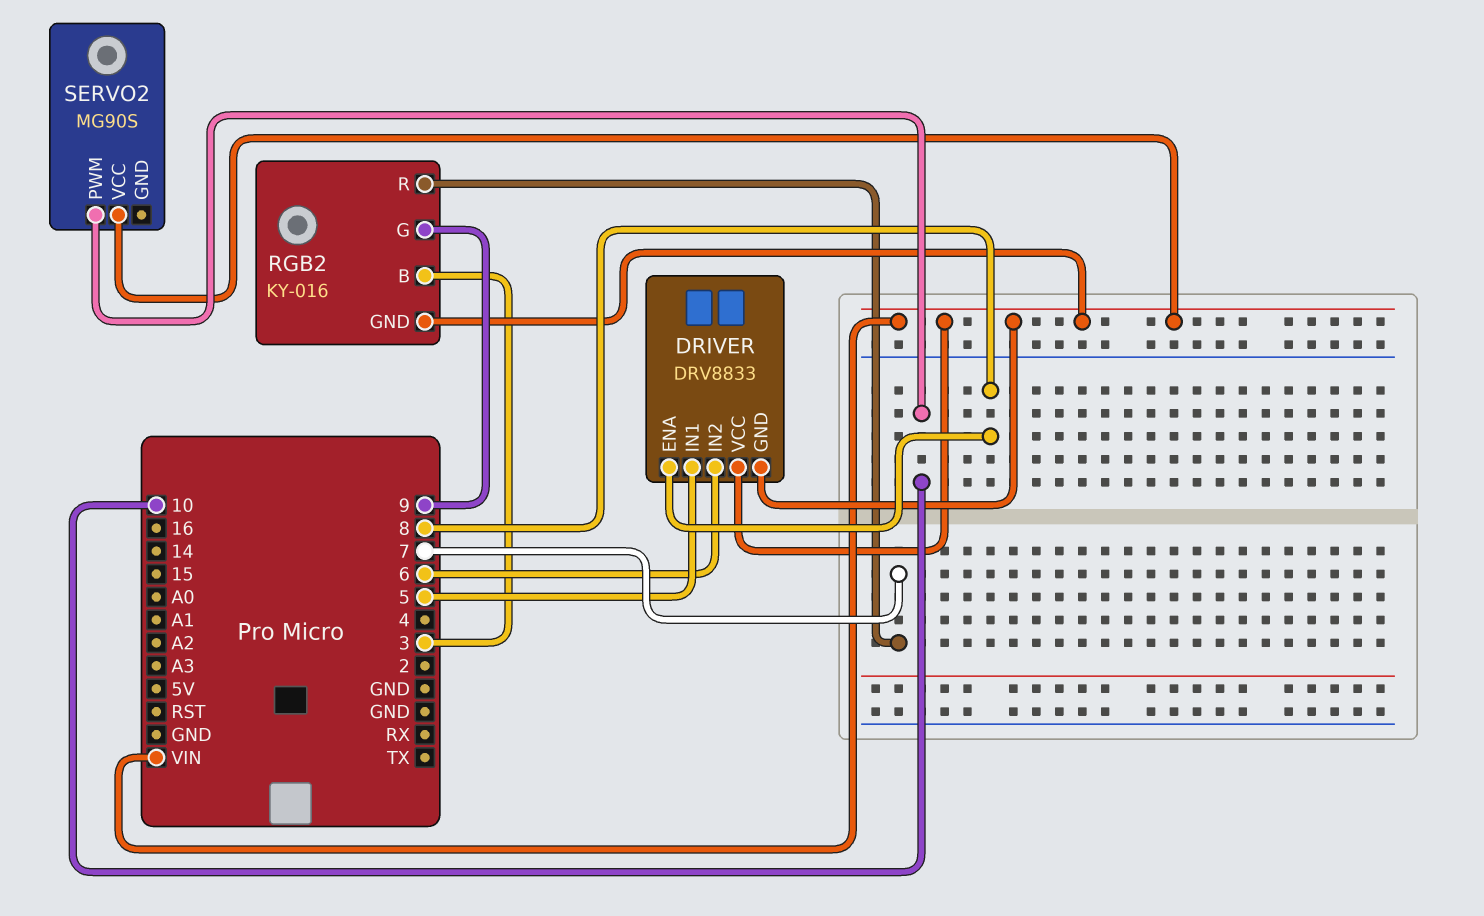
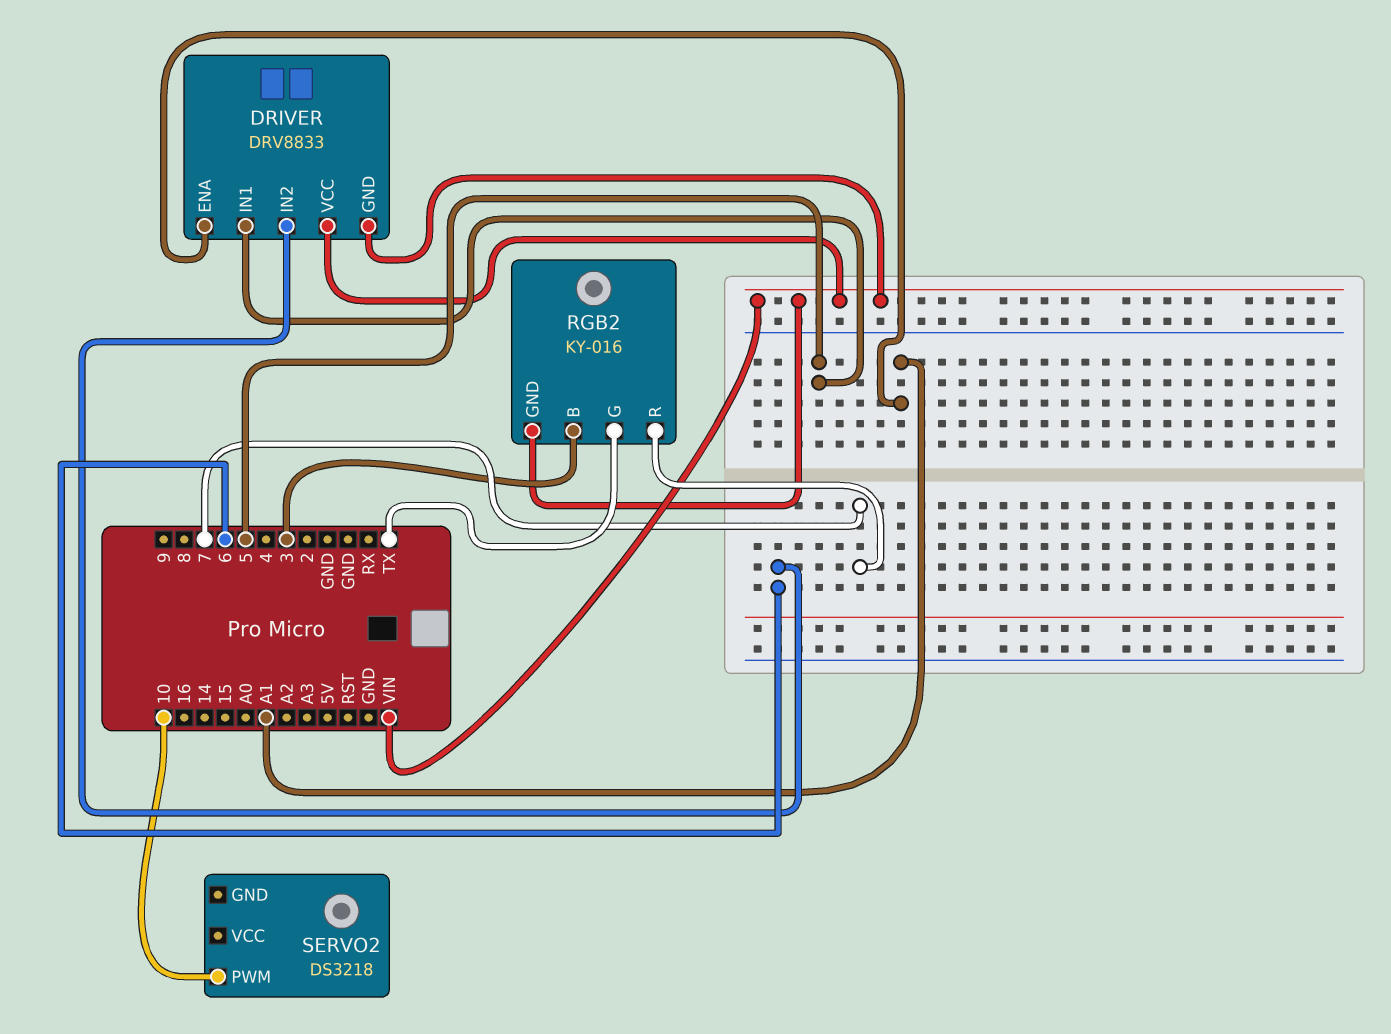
DRIVER pin ENA: 8 -> A1
RGB2 pin G: 9 -> TX
SERVO2: MG90S -> DS3218
SERVO2 pin VCC: VIN -> none

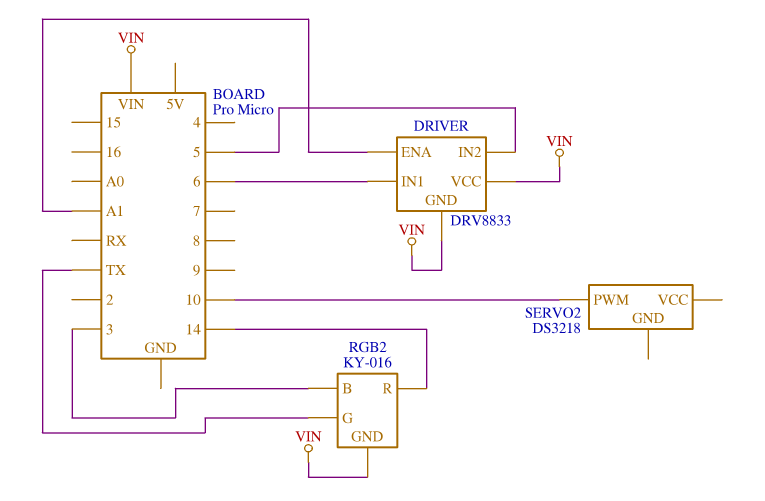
DRIVER pin IN1: 5 -> 6
DRIVER pin IN2: 6 -> 5
RGB2 pin R: 7 -> 14

